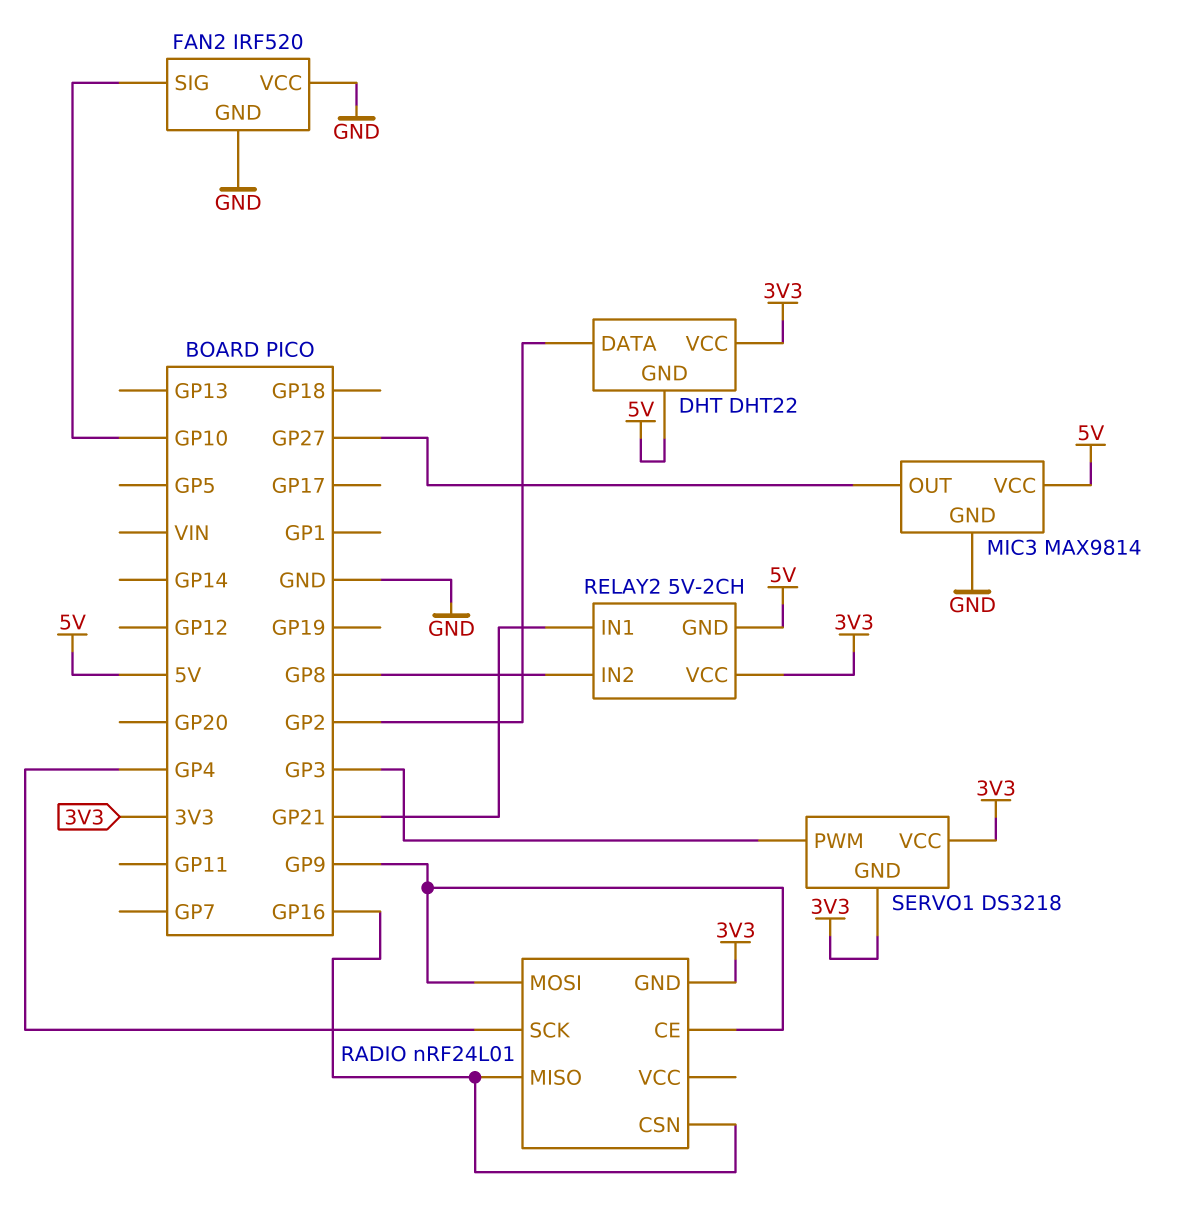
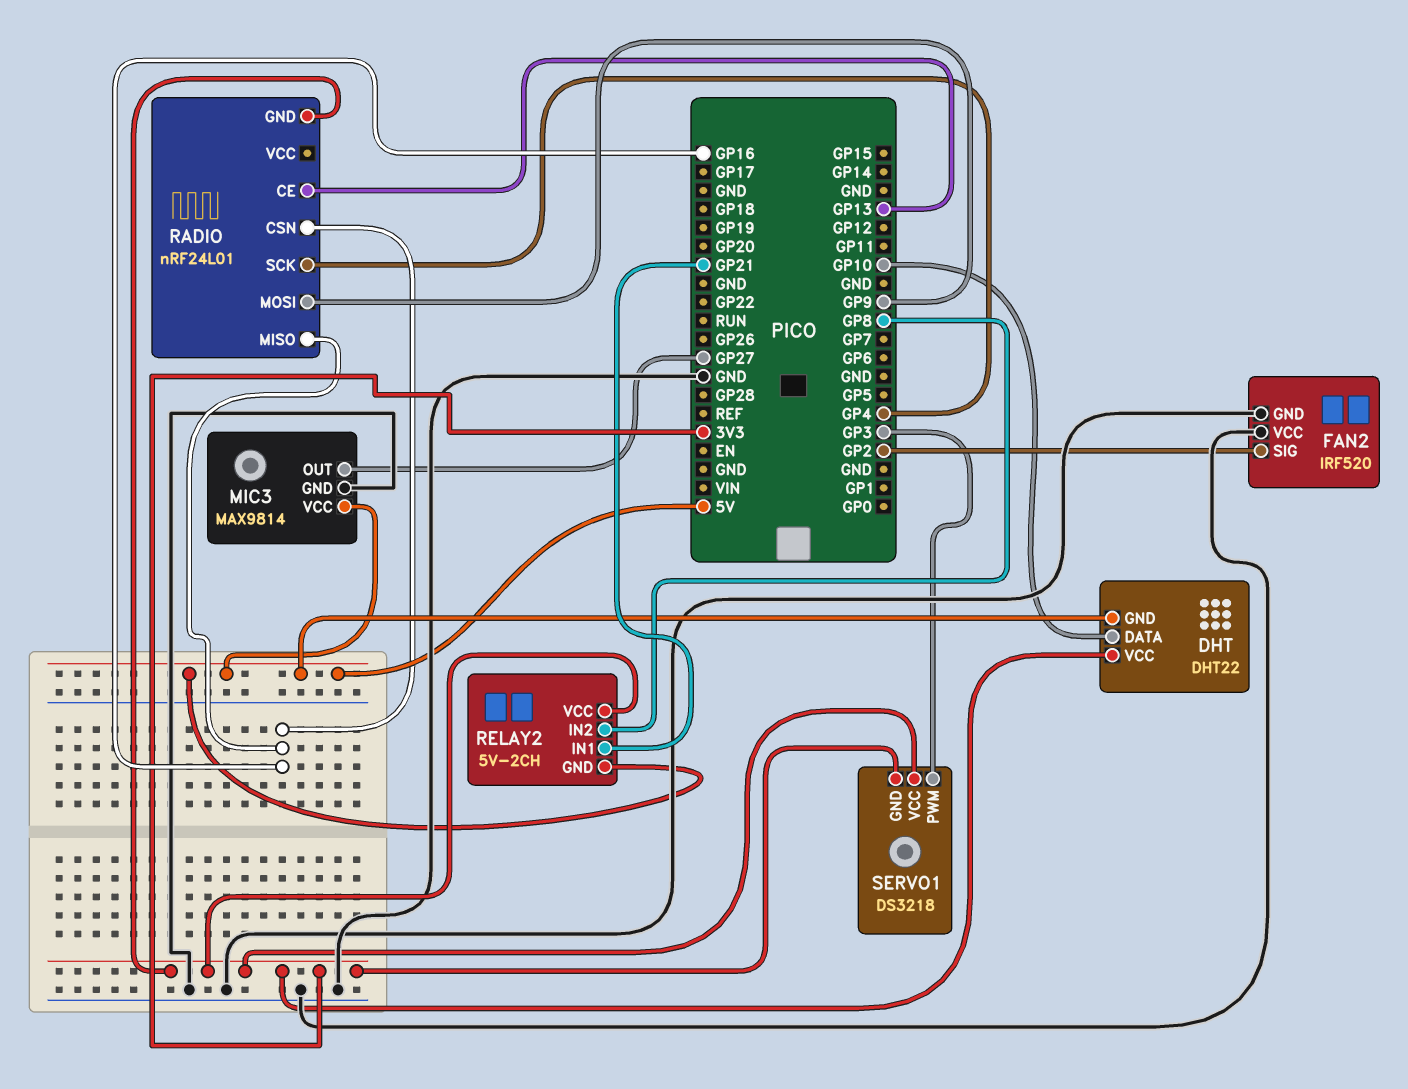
DHT pin DATA: GP2 -> GP10
FAN2 pin SIG: GP10 -> GP2
RADIO pin CE: GP9 -> GP13

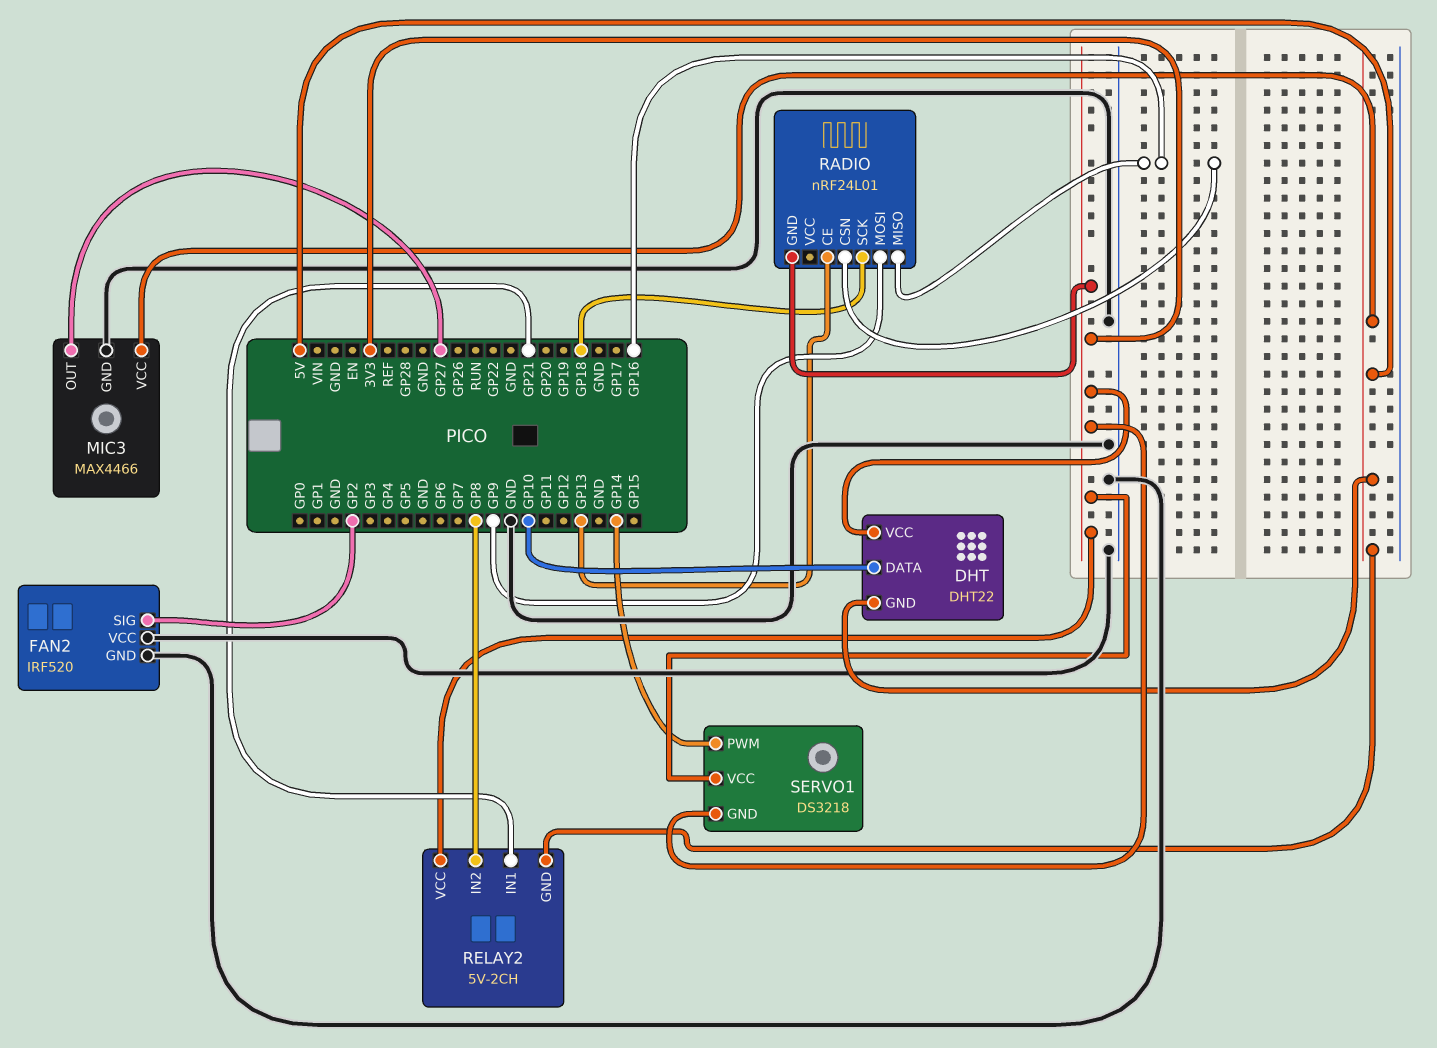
MIC3: MAX9814 -> MAX4466
RADIO pin SCK: GP4 -> GP18
SERVO1 pin PWM: GP3 -> GP14

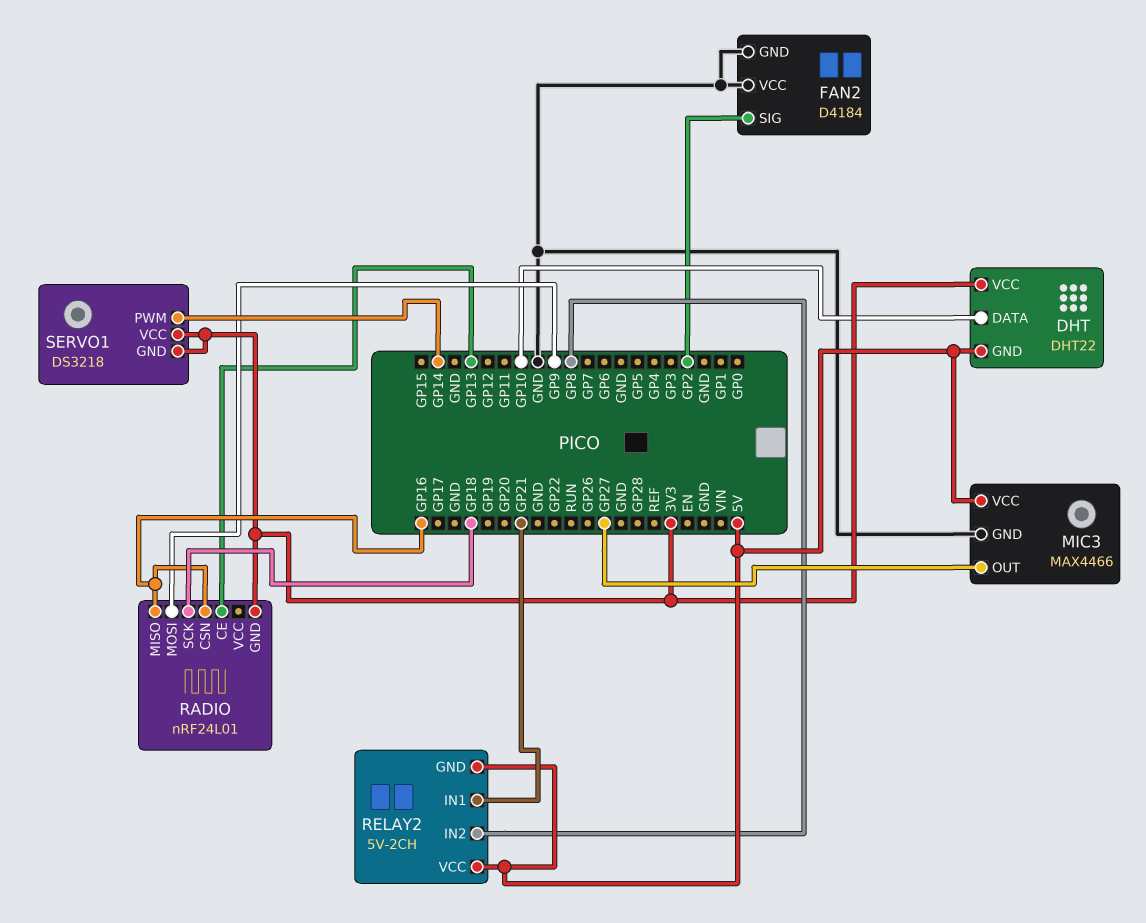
FAN2: IRF520 -> D4184
RELAY2 pin VCC: 3V3 -> 5V

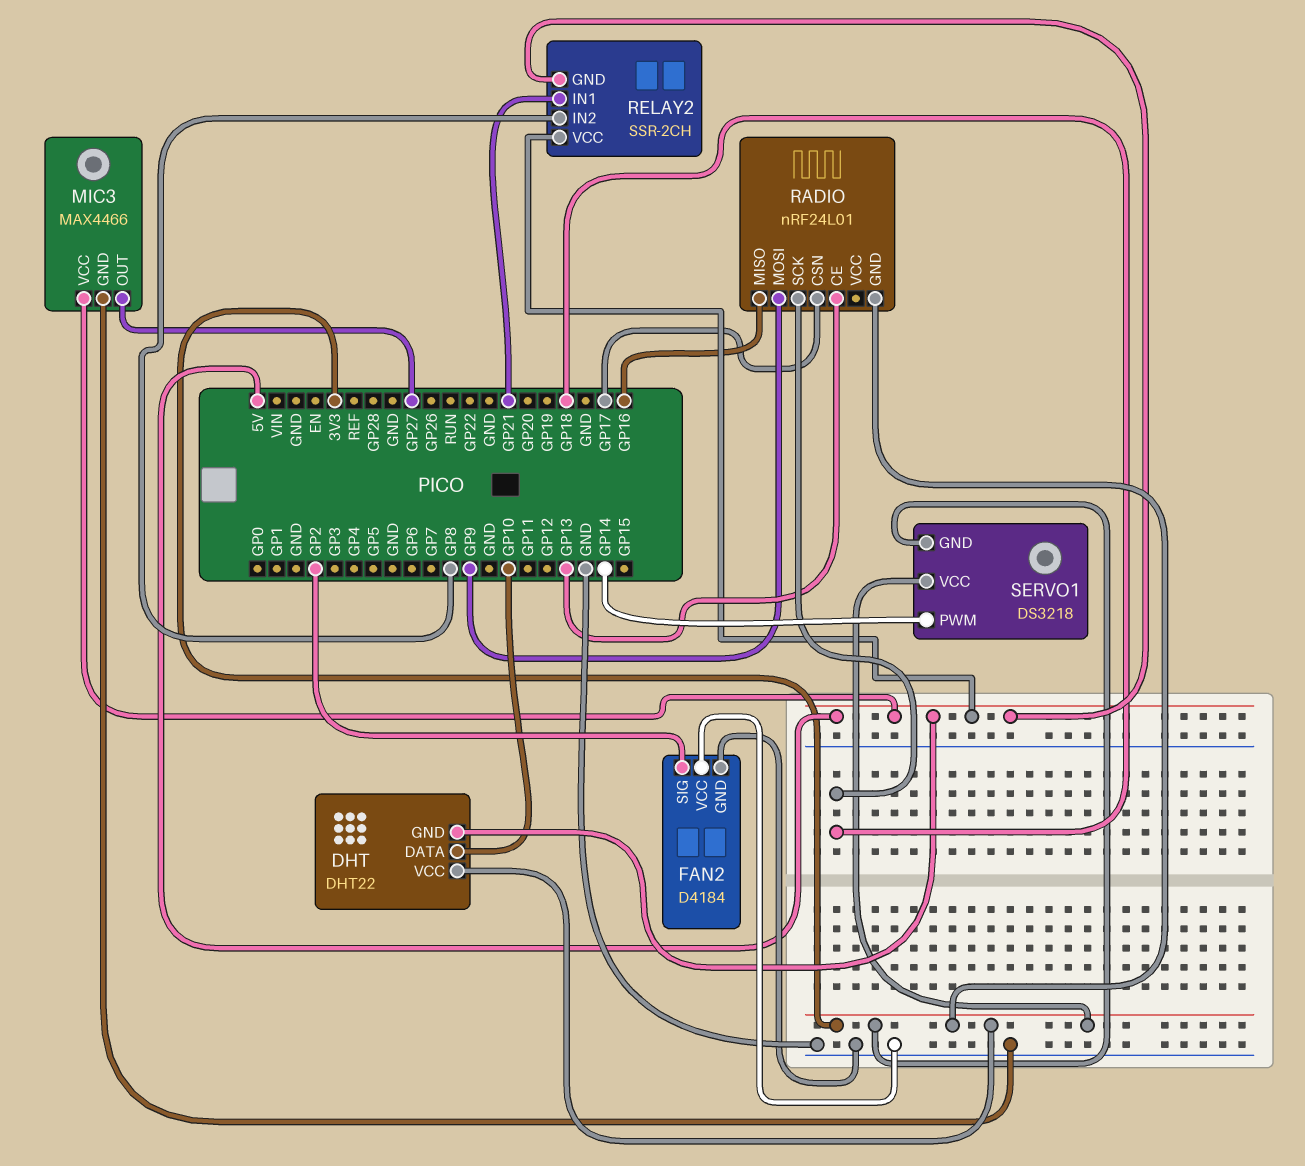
RADIO pin CSN: GP16 -> GP17
RELAY2: 5V-2CH -> SSR-2CH

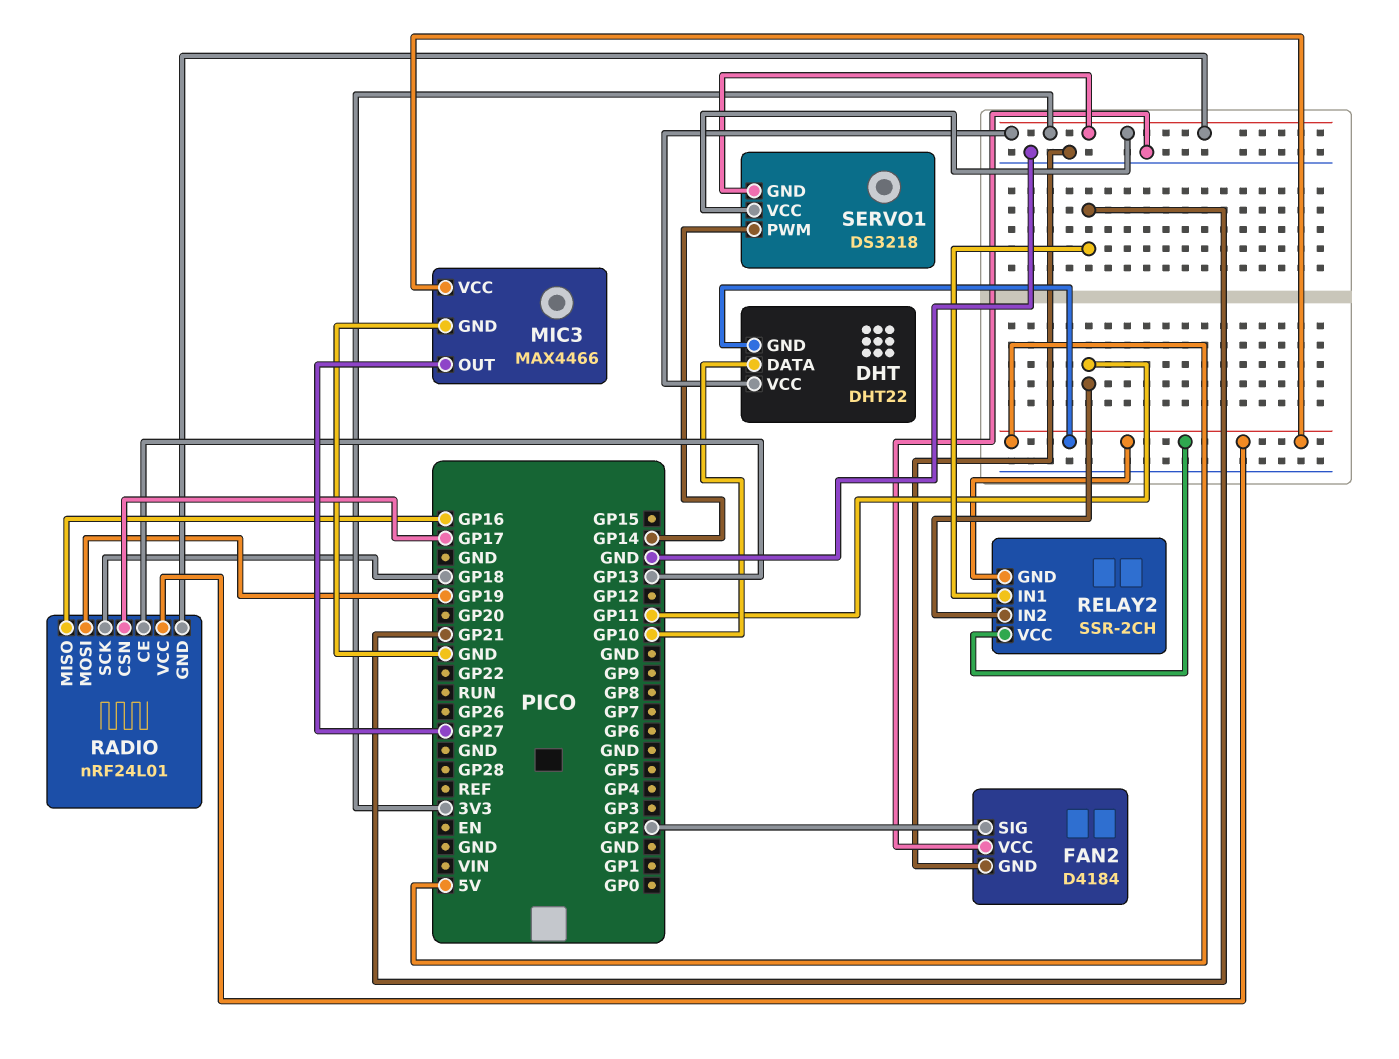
RADIO pin MOSI: GP9 -> GP19
RADIO pin VCC: none -> 5V
RELAY2 pin IN2: GP8 -> GP11

